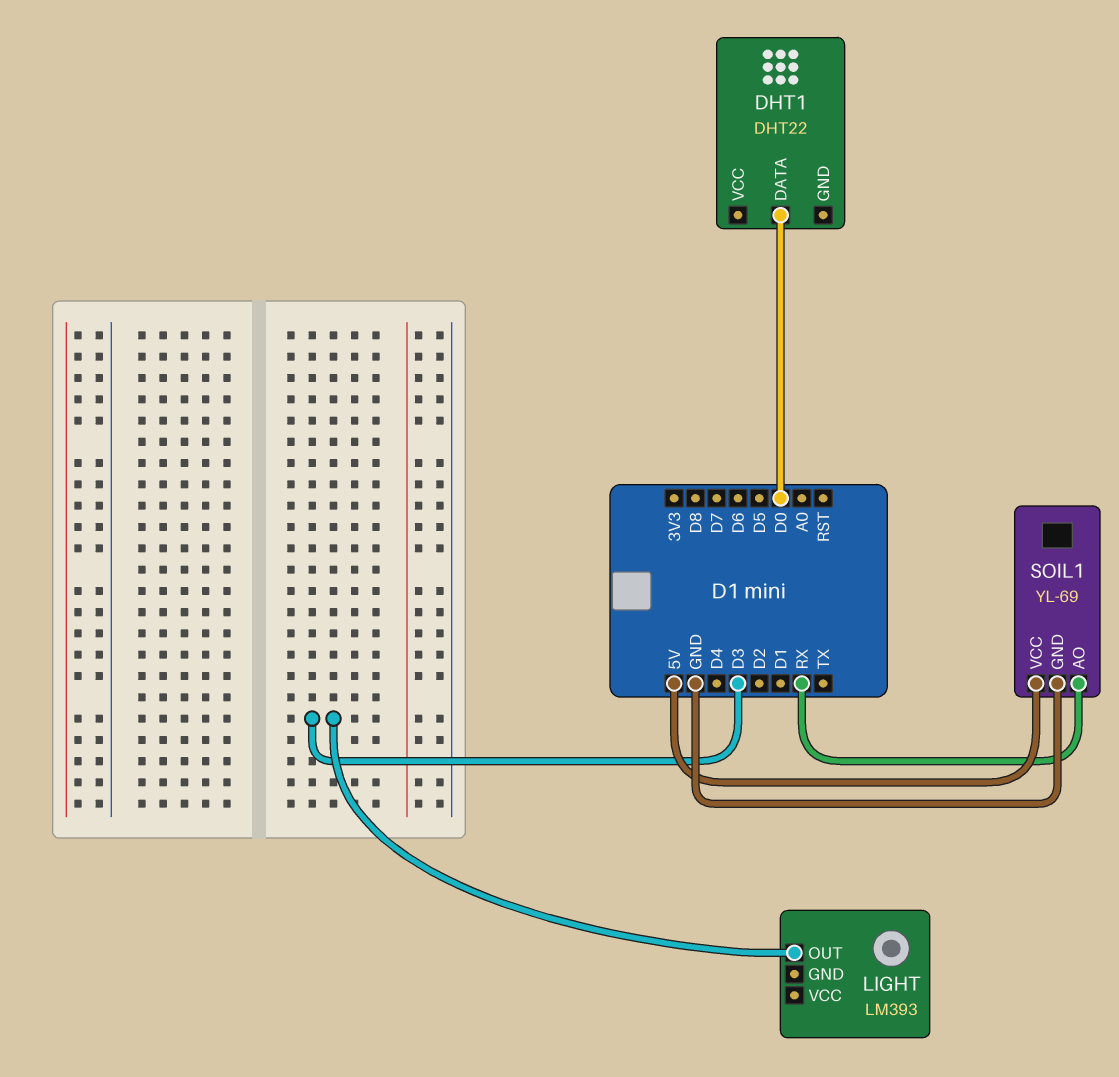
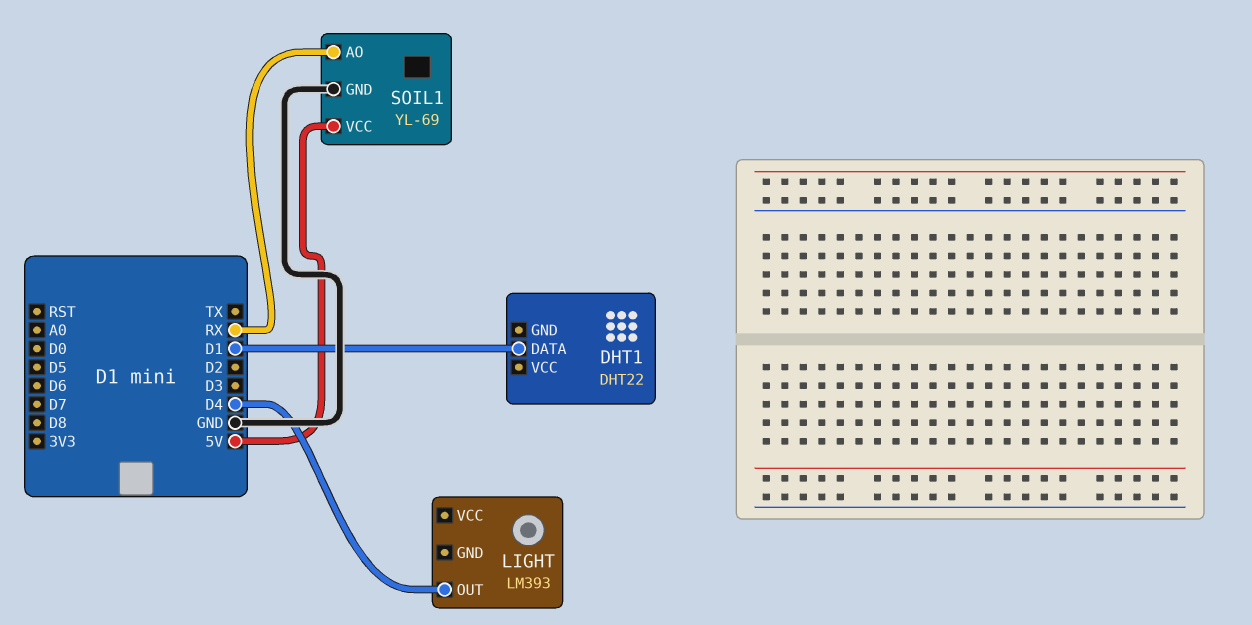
DHT1 pin DATA: D0 -> D1
LIGHT pin OUT: D3 -> D4

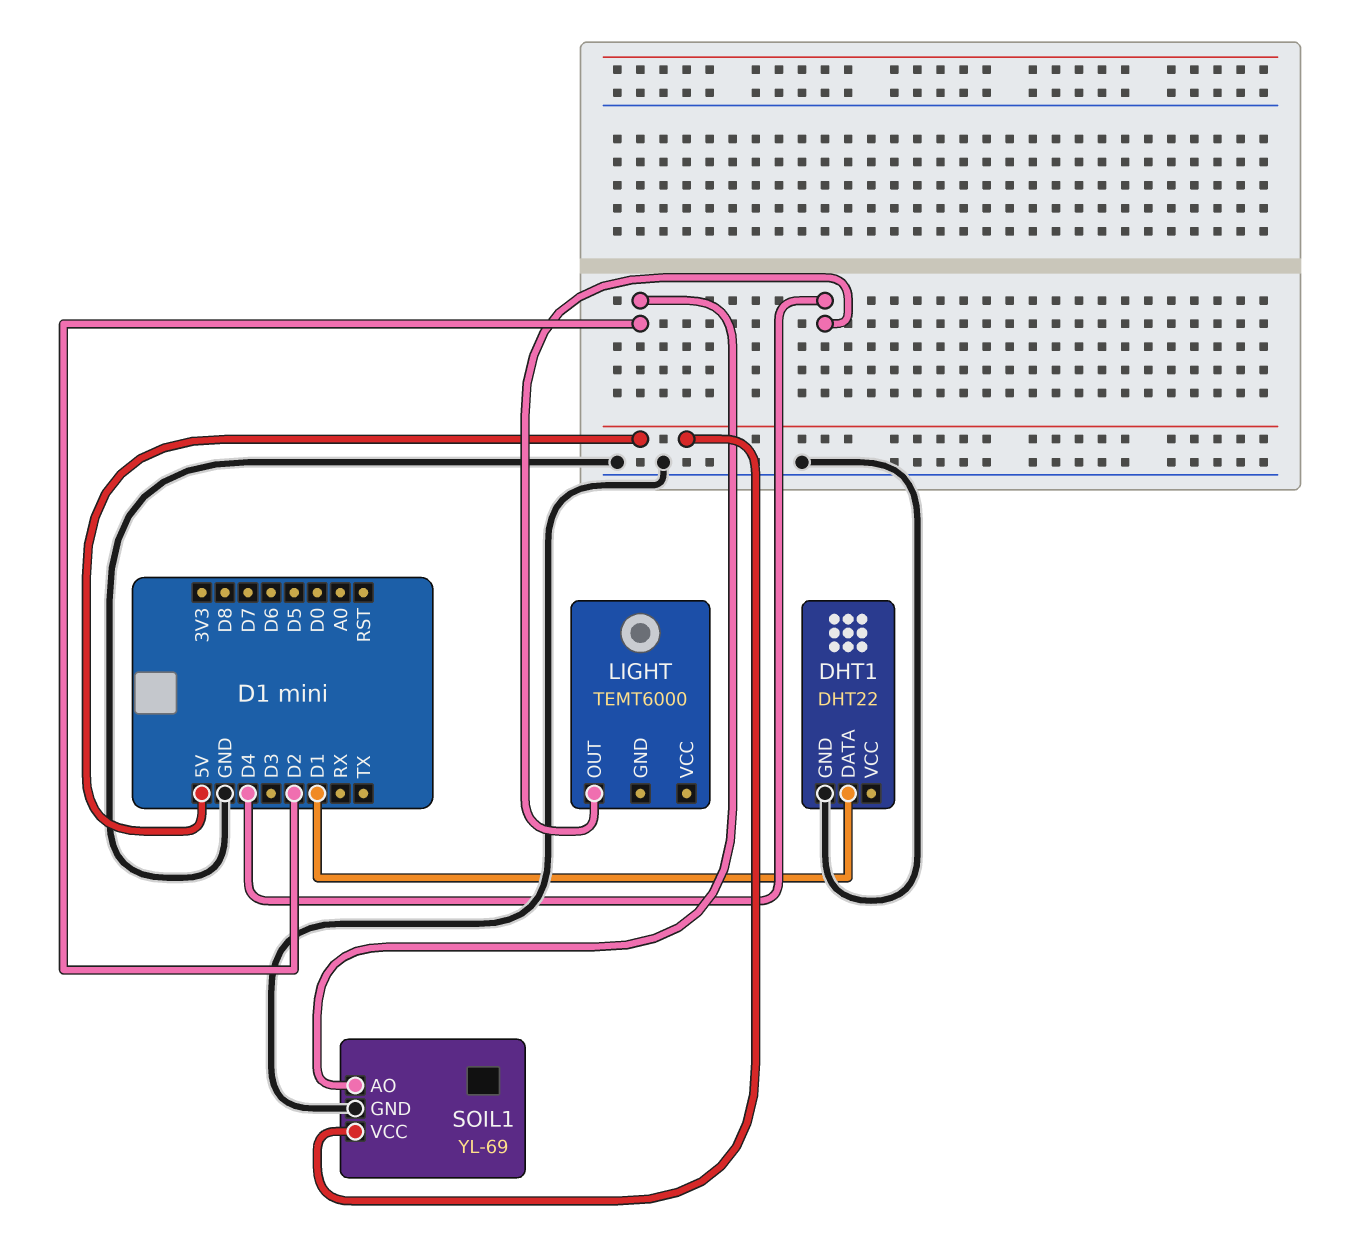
DHT1 pin GND: none -> GND
LIGHT: LM393 -> TEMT6000
SOIL1 pin AO: RX -> D2

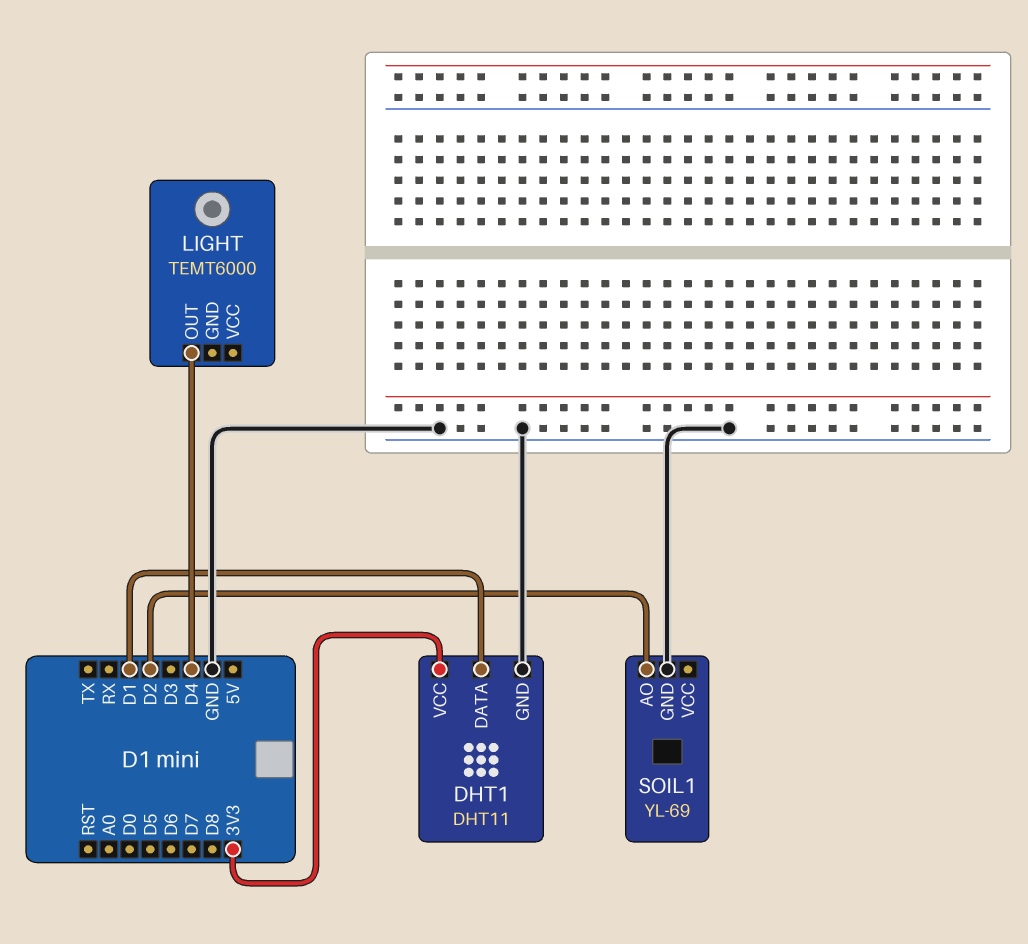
DHT1: DHT22 -> DHT11
DHT1 pin VCC: none -> 3V3
SOIL1 pin VCC: 5V -> none

